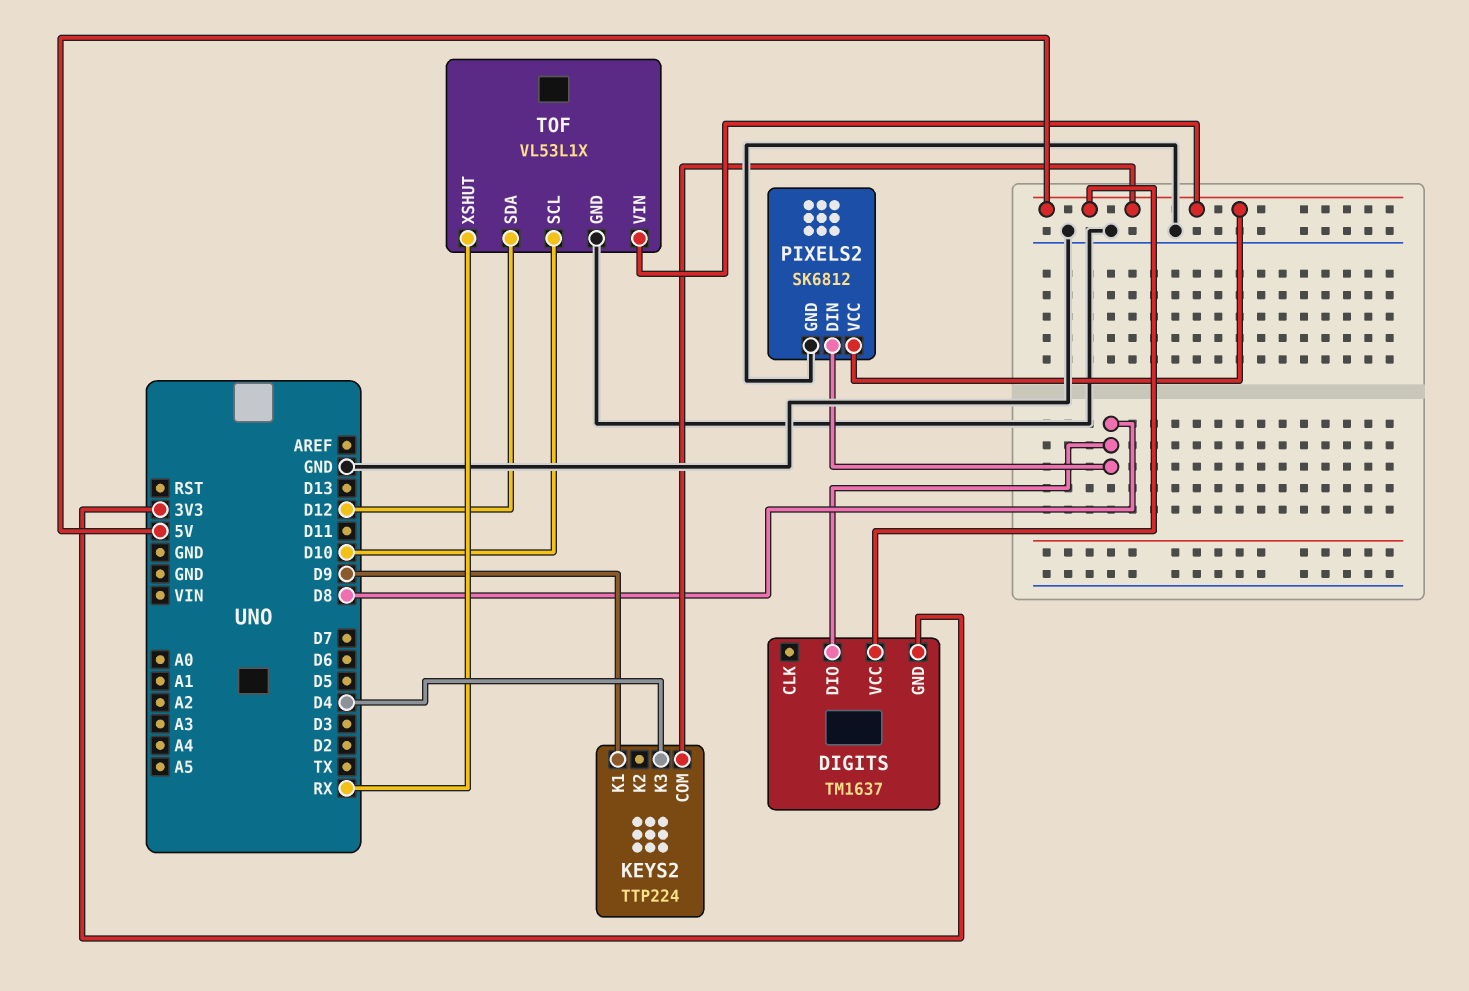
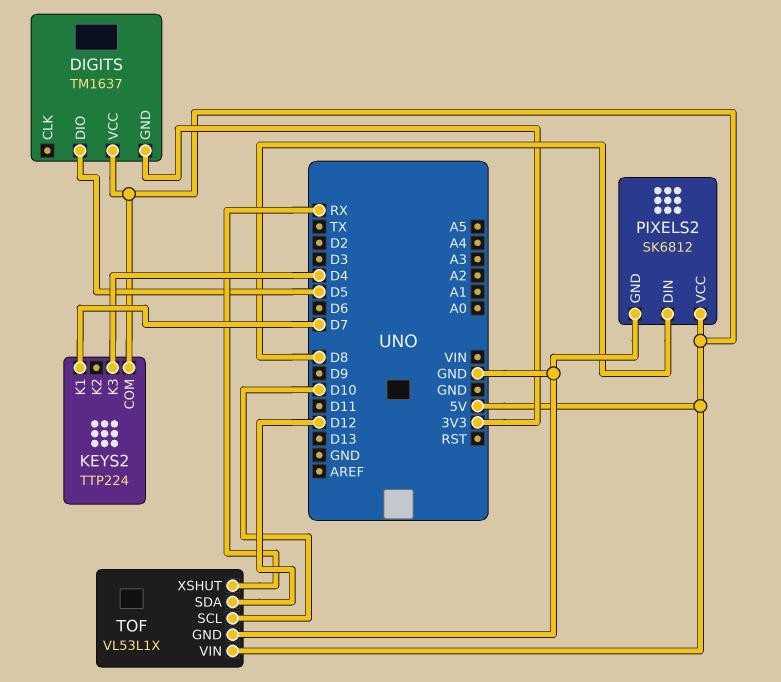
DIGITS pin DIO: D8 -> D5
KEYS2 pin K1: D9 -> D7

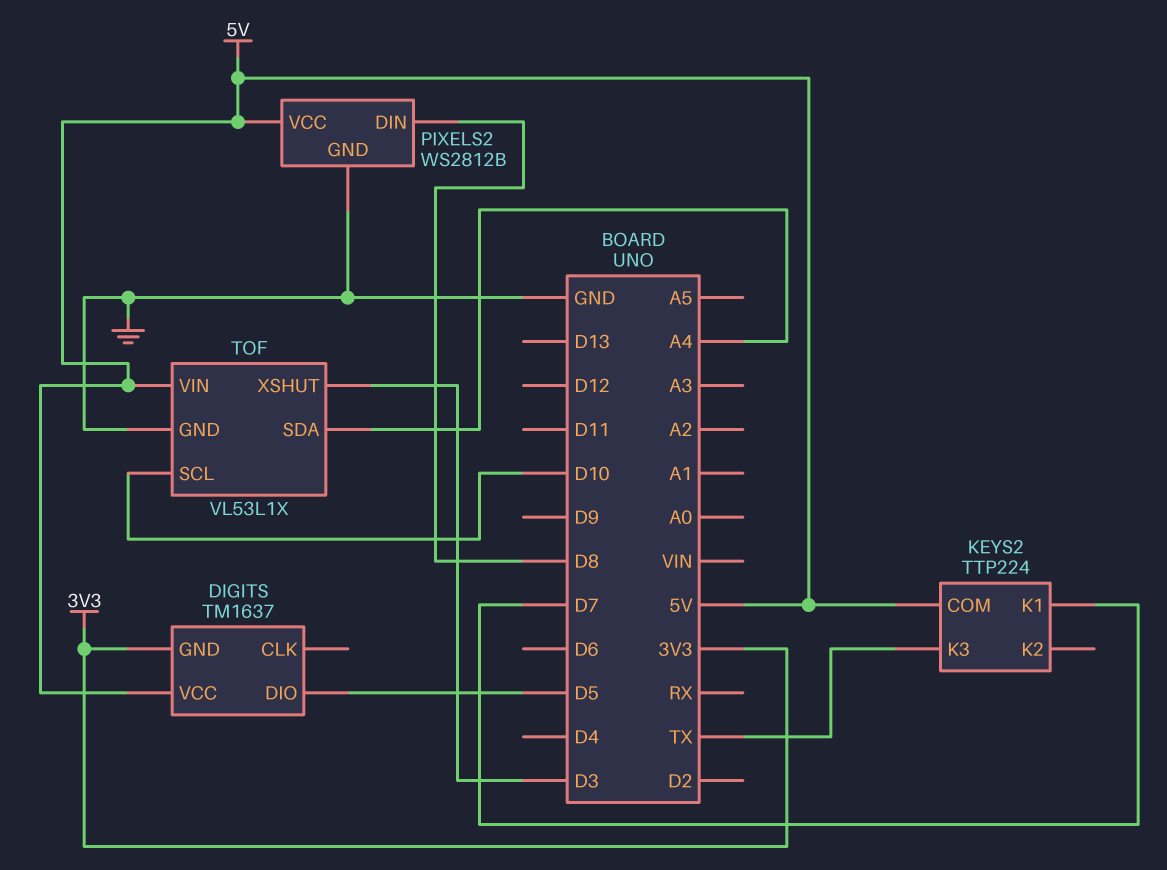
KEYS2 pin K3: D4 -> TX
PIXELS2: SK6812 -> WS2812B
TOF pin SDA: D12 -> A4
TOF pin XSHUT: RX -> D3

